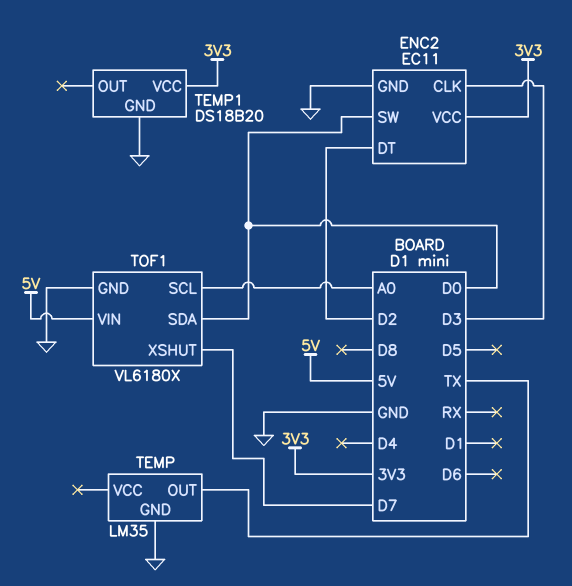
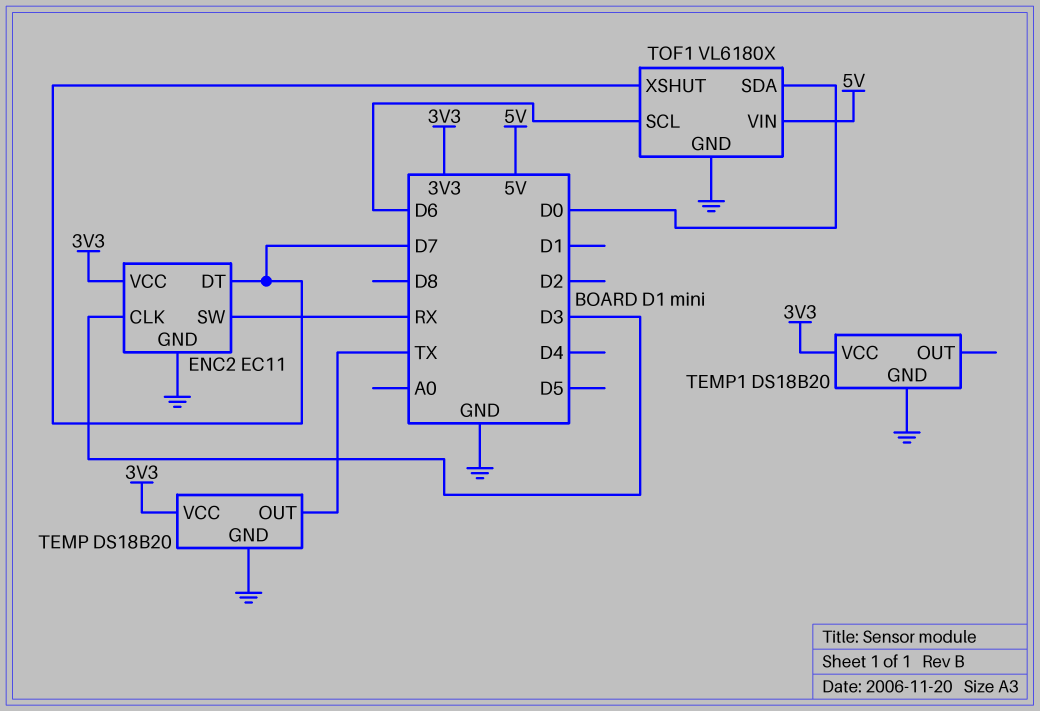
ENC2 pin DT: D2 -> D7
ENC2 pin SW: D0 -> RX
TEMP: LM35 -> DS18B20
TEMP pin VCC: none -> 3V3
TOF1 pin SCL: A0 -> D6

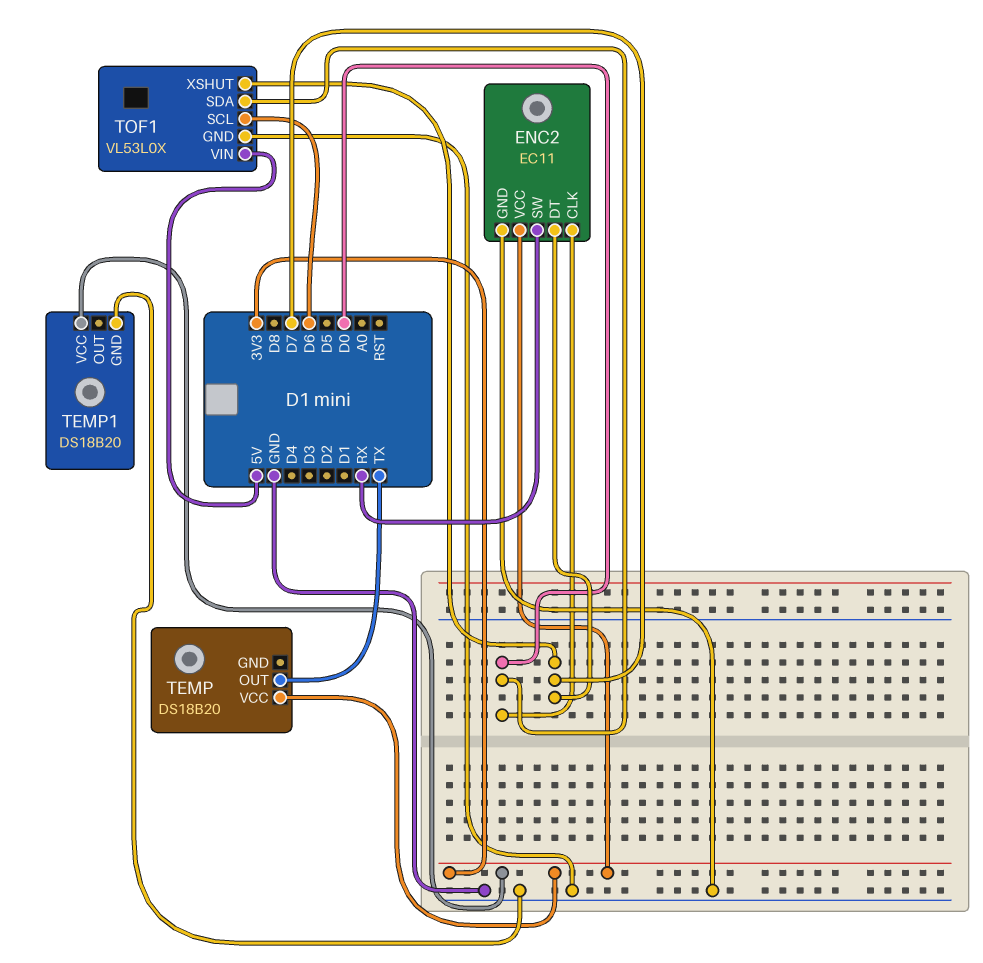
ENC2 pin CLK: D3 -> D0
TEMP pin GND: GND -> none
TOF1: VL6180X -> VL53L0X

